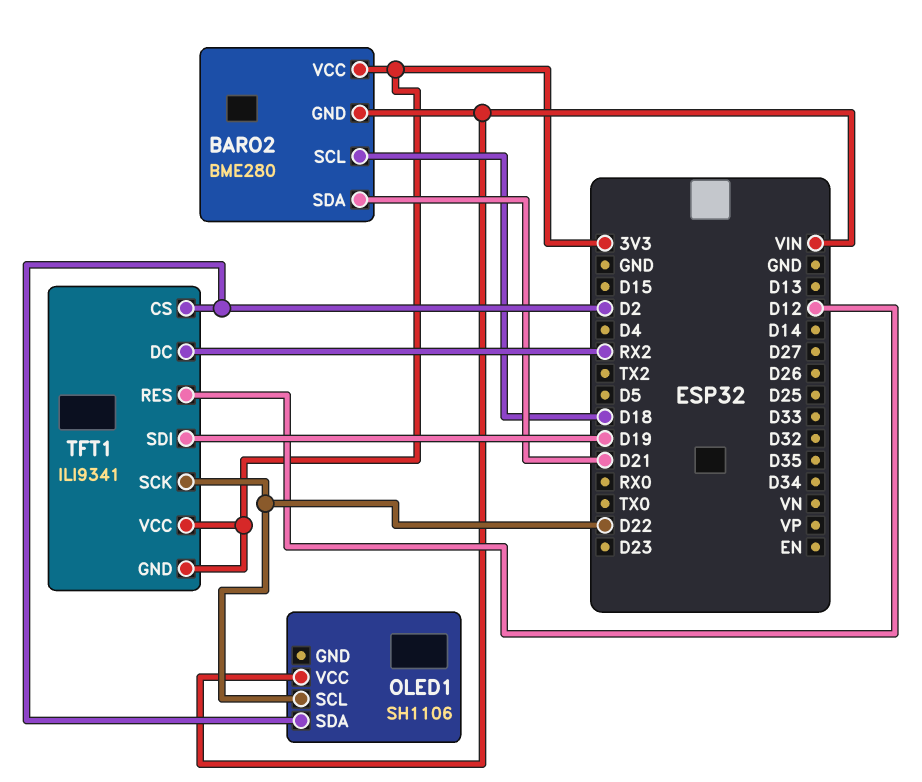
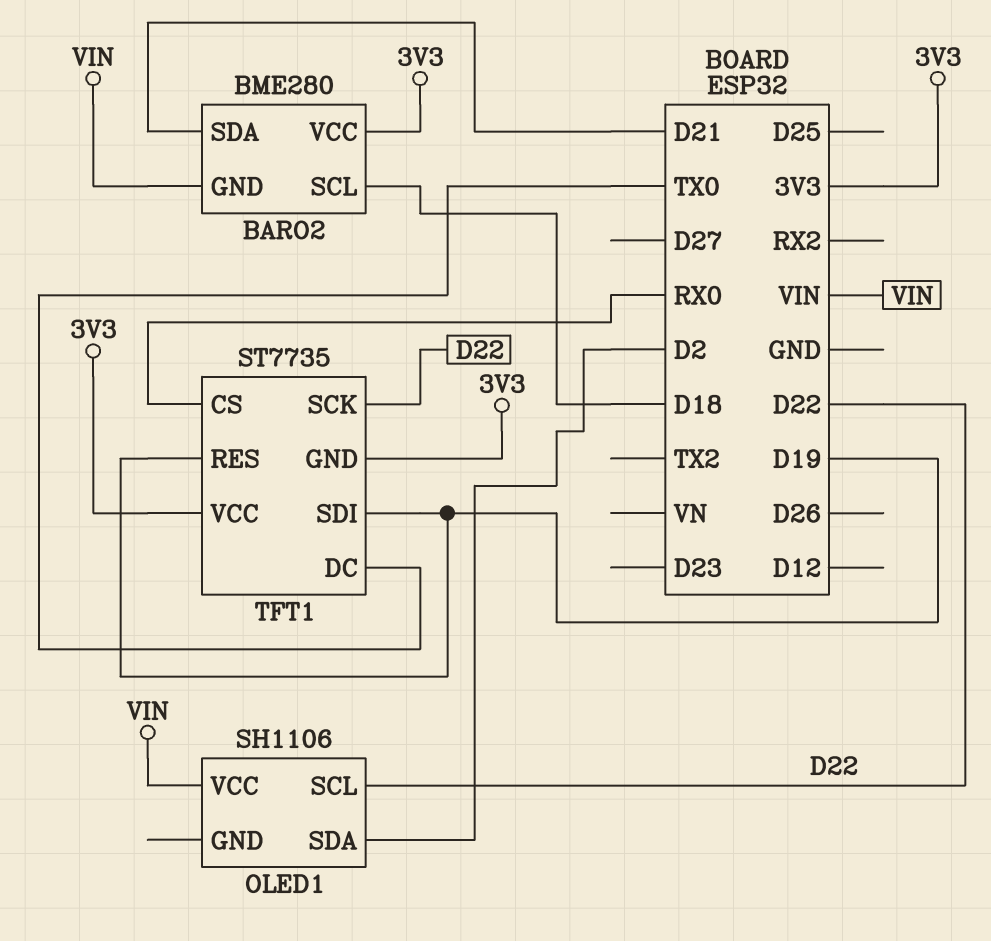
TFT1: ILI9341 -> ST7735
TFT1 pin CS: D2 -> RX0
TFT1 pin DC: RX2 -> TX0
TFT1 pin RES: D12 -> D19

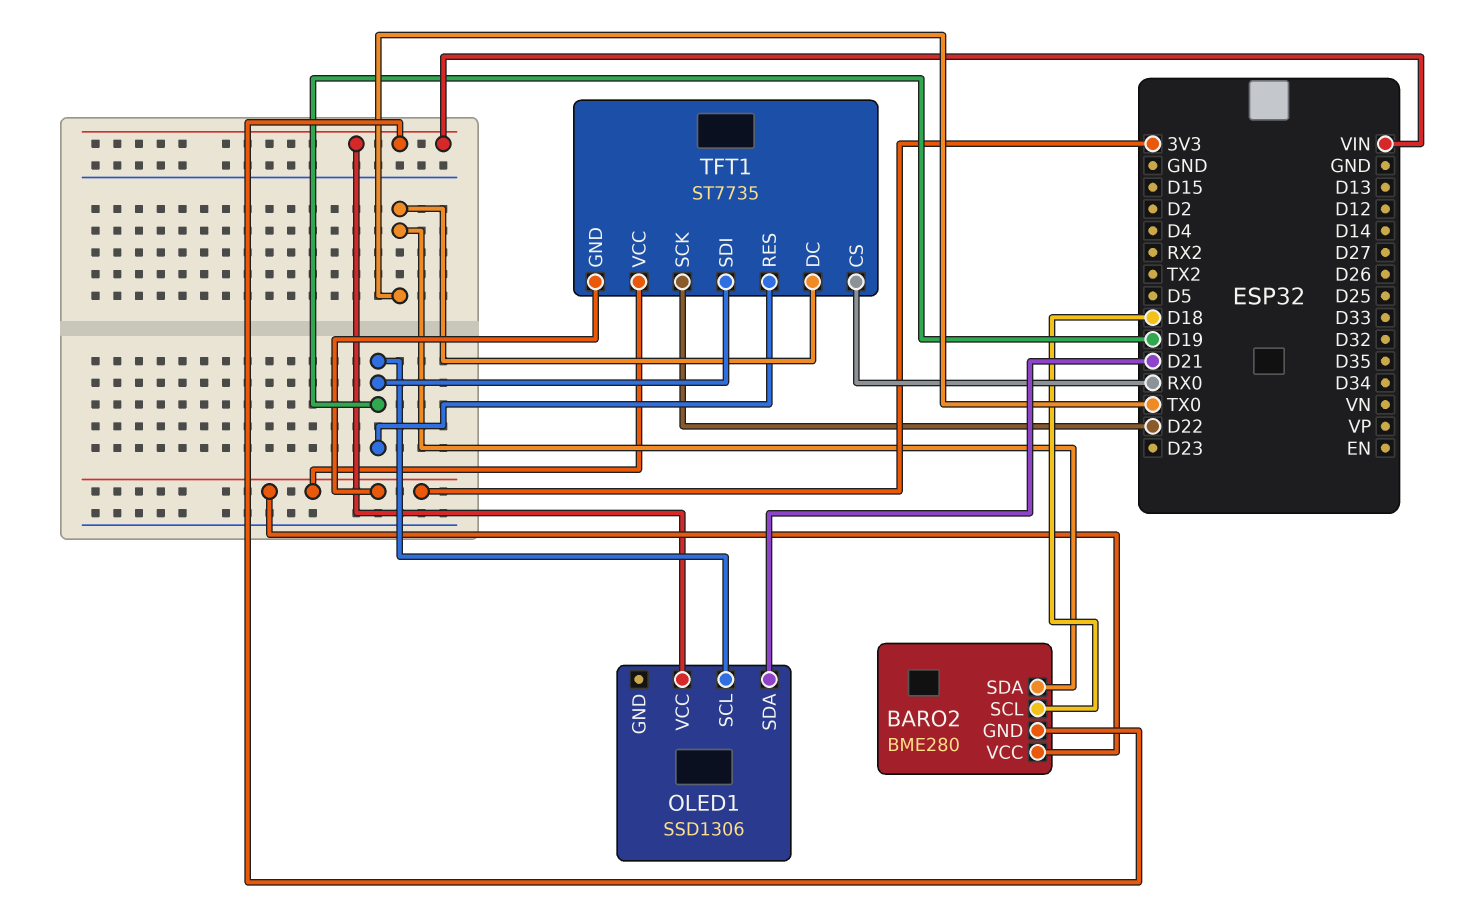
BARO2 pin SDA: D21 -> TX0
OLED1: SH1106 -> SSD1306
OLED1 pin SCL: D22 -> D19
OLED1 pin SDA: D2 -> D21

